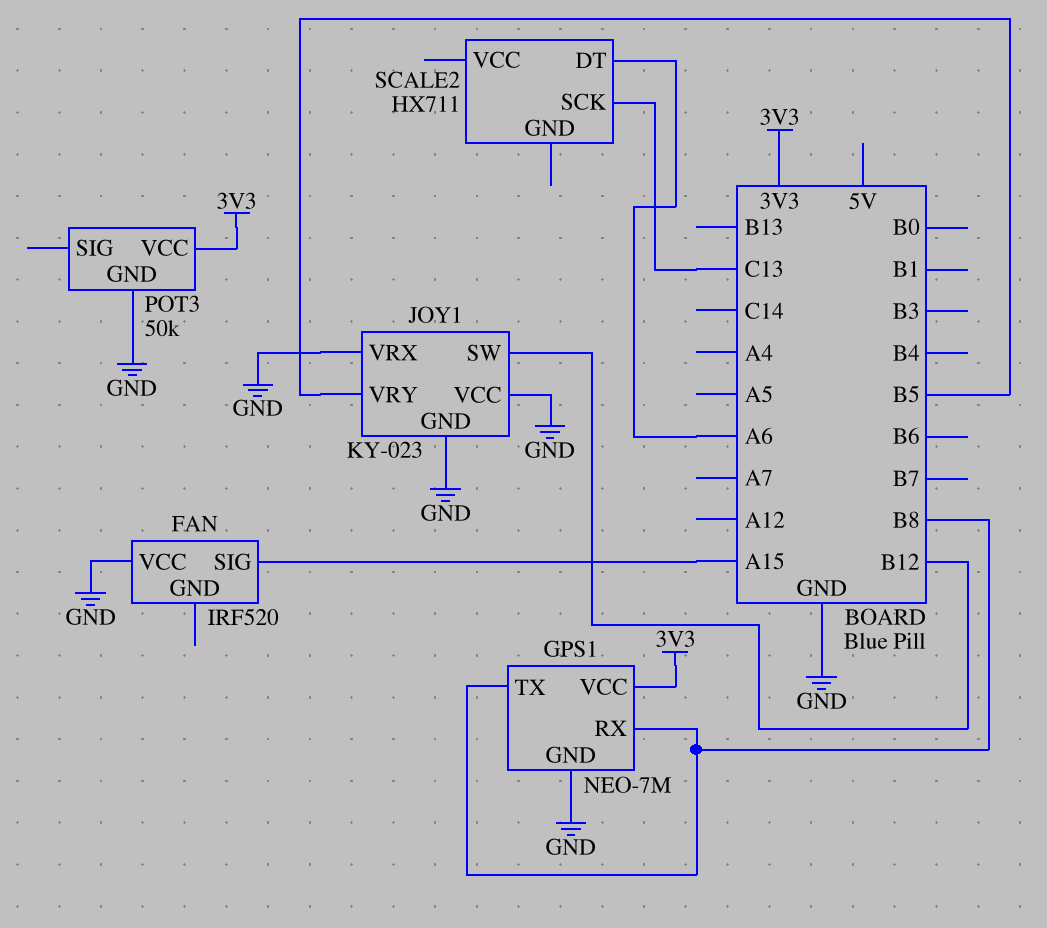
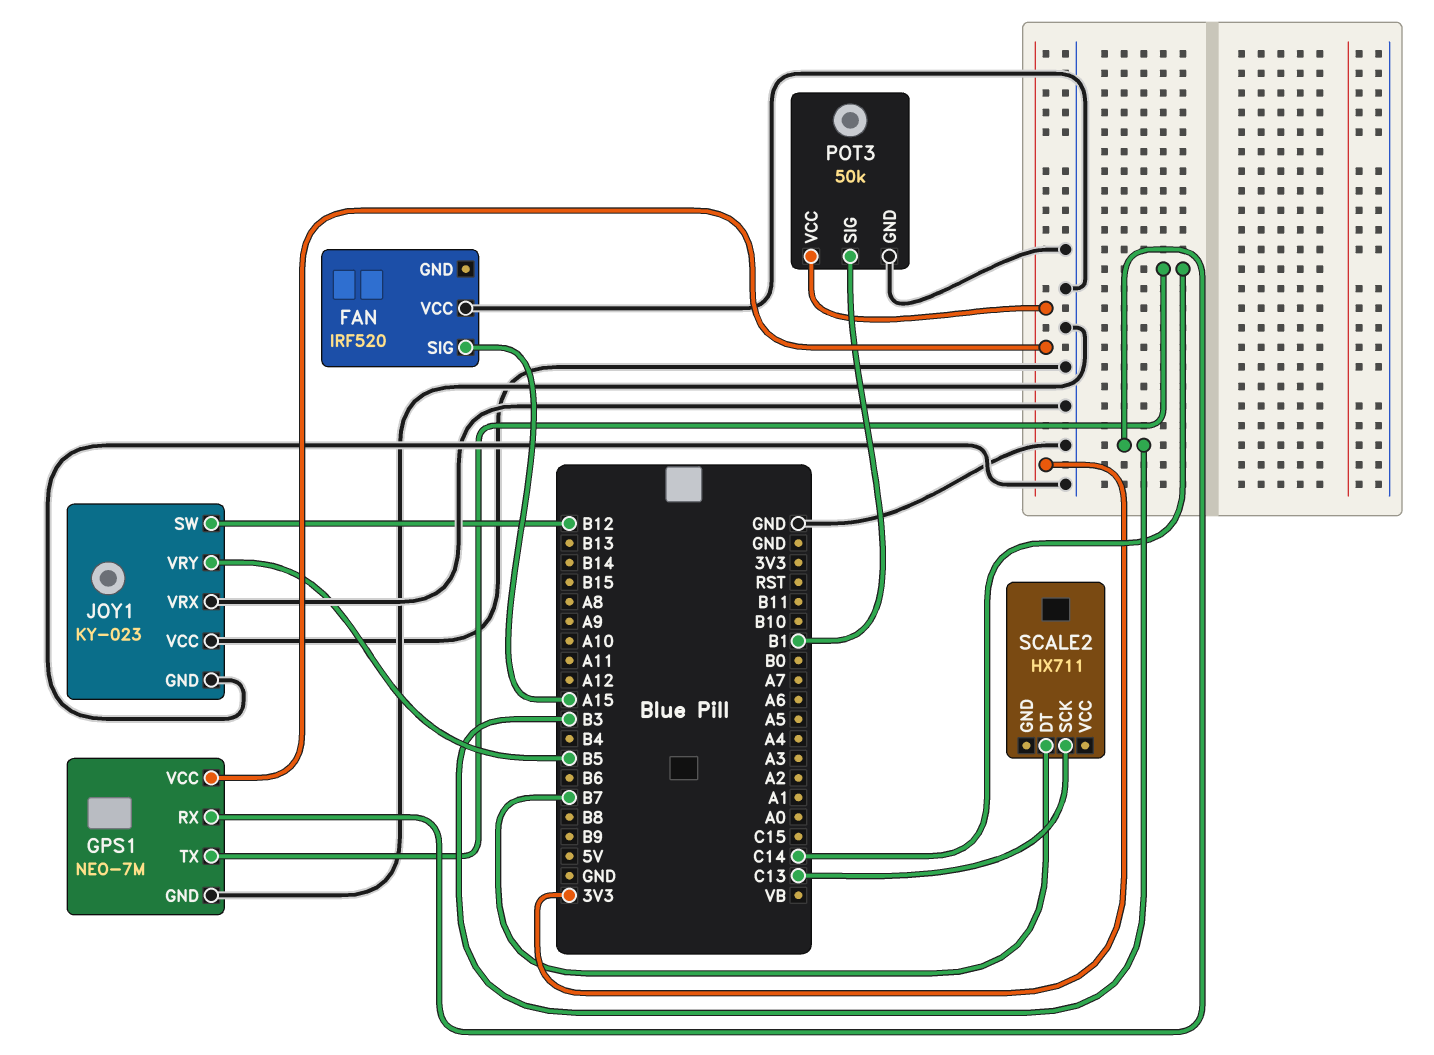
GPS1 pin RX: B8 -> B3
GPS1 pin TX: B8 -> C14
POT3 pin SIG: none -> B1
SCALE2 pin DT: A6 -> B7

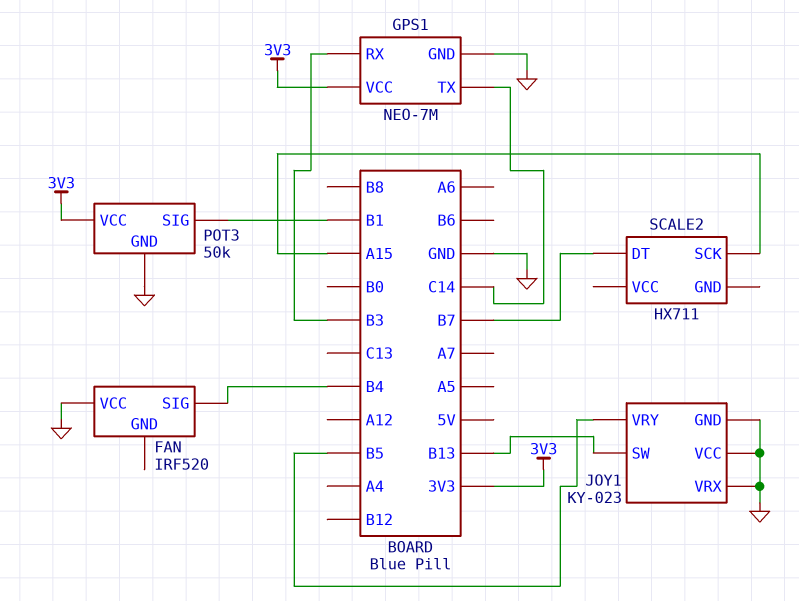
FAN pin SIG: A15 -> B4
JOY1 pin SW: B12 -> B13
SCALE2 pin SCK: C13 -> A15

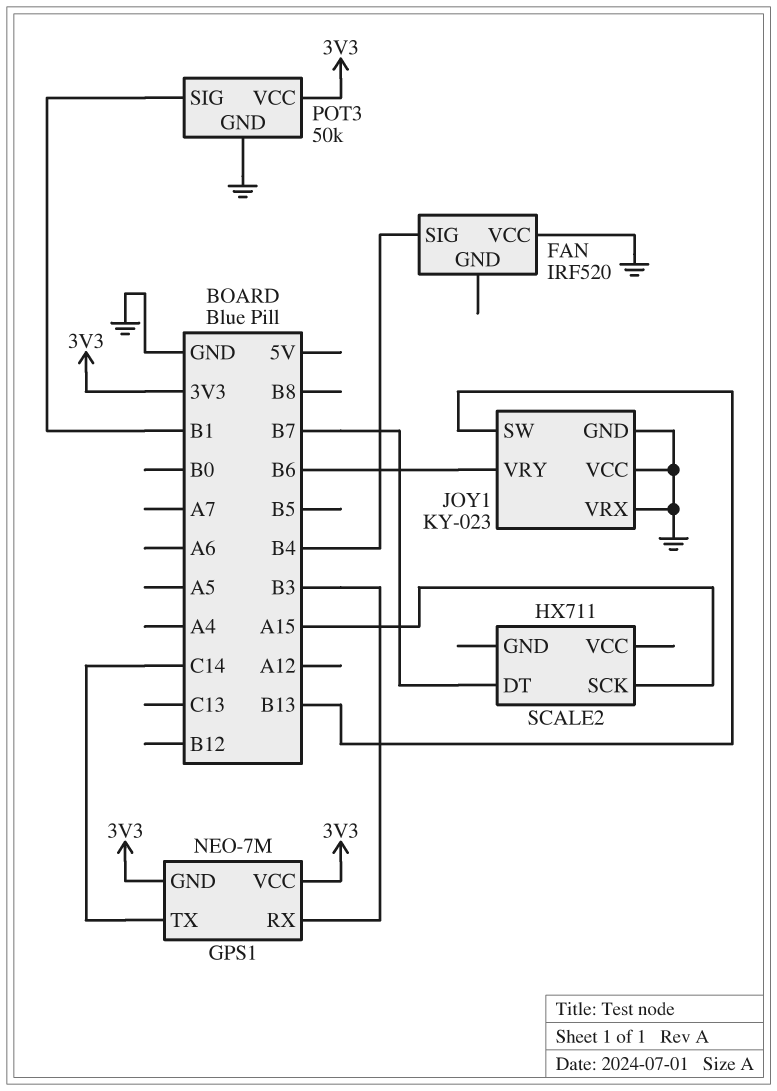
GPS1 pin GND: GND -> 3V3
JOY1 pin VRY: B5 -> B6

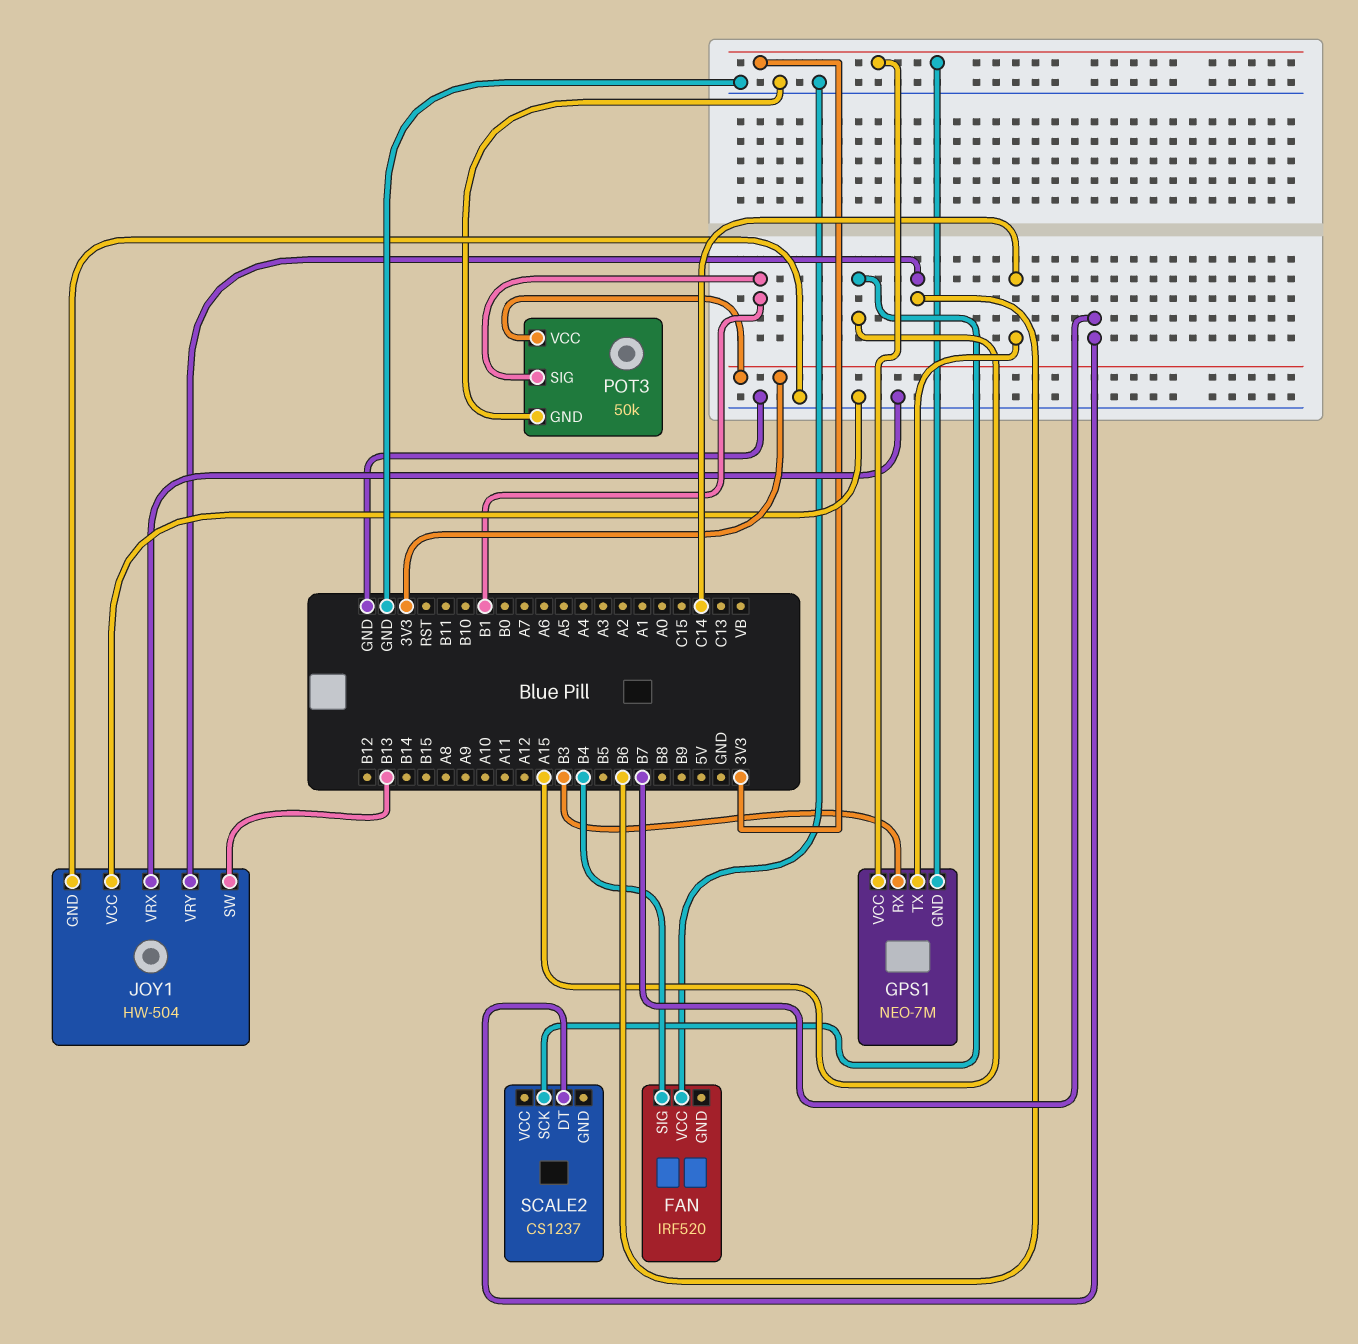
JOY1: KY-023 -> HW-504
SCALE2: HX711 -> CS1237

